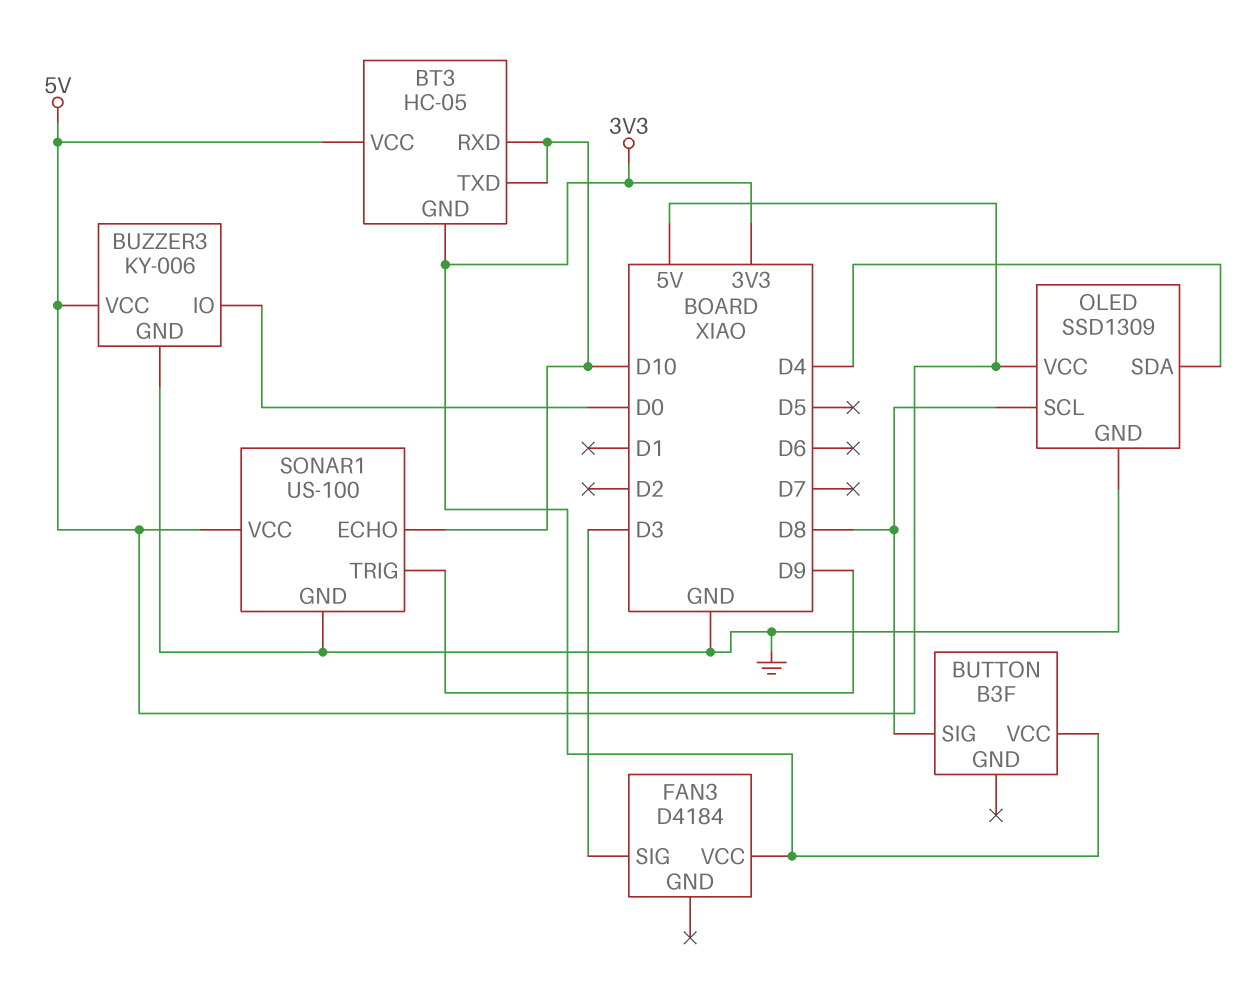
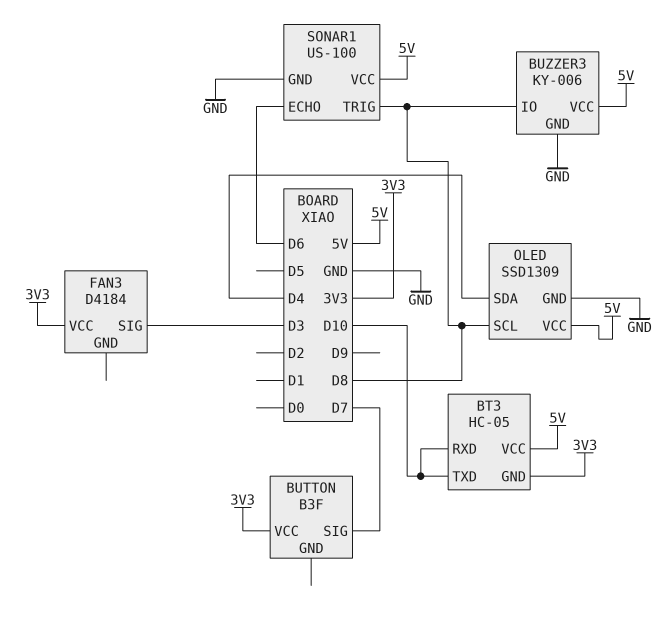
BUTTON pin SIG: D8 -> D7
BUZZER3 pin IO: D0 -> D8
SONAR1 pin ECHO: D10 -> D6
SONAR1 pin TRIG: D9 -> D8

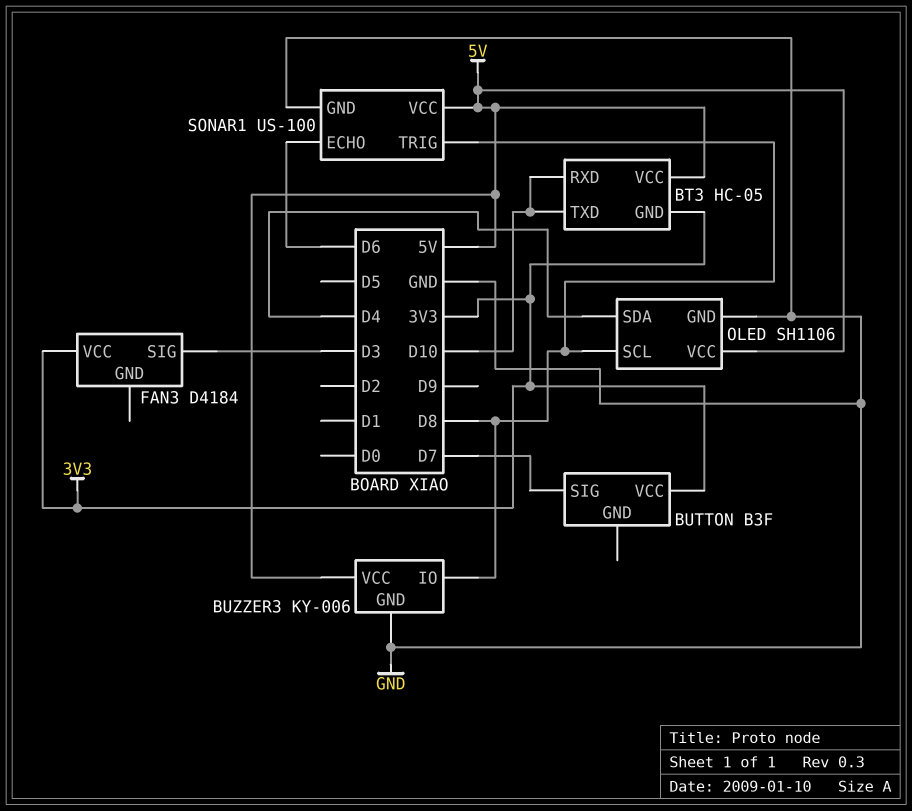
OLED: SSD1309 -> SH1106

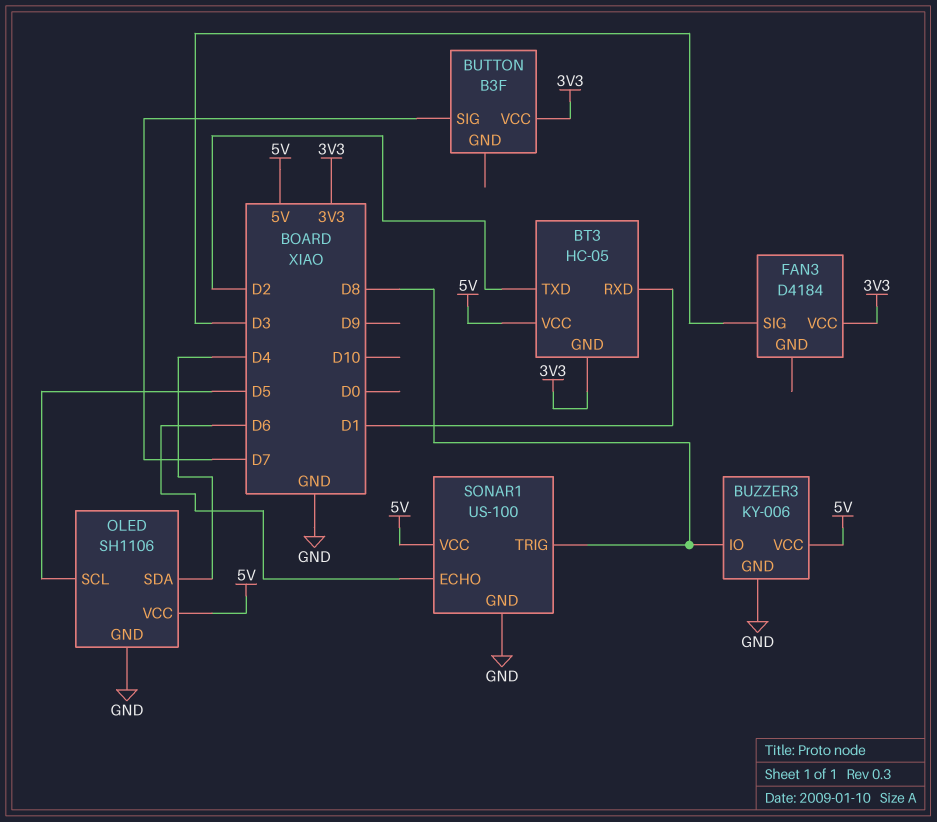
BT3 pin RXD: D10 -> D1
BT3 pin TXD: D10 -> D2
OLED pin SCL: D8 -> D5

